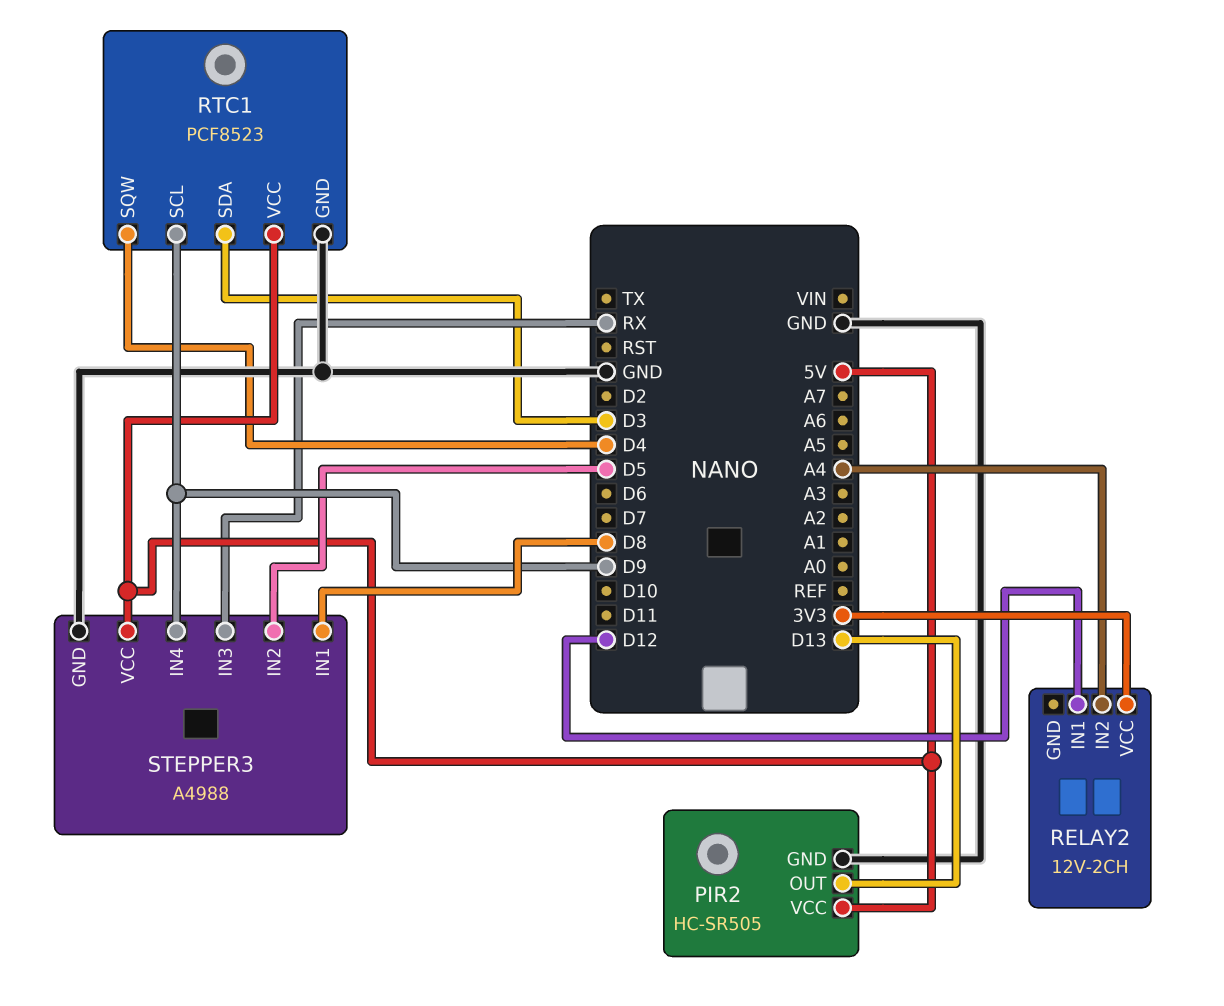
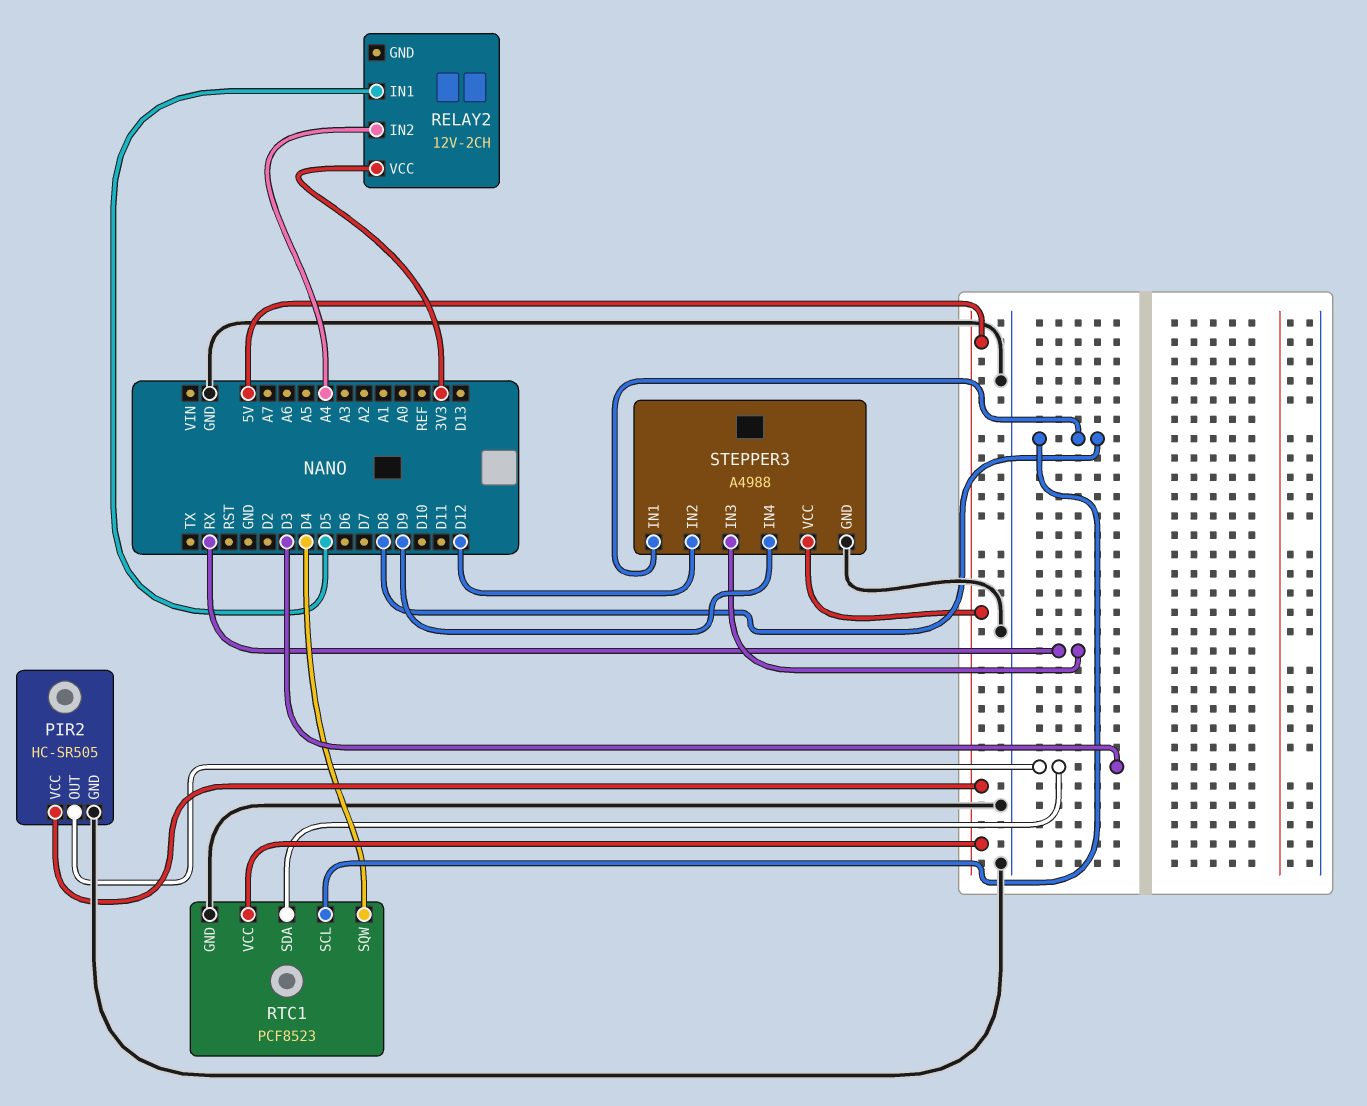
PIR2 pin OUT: D13 -> D3
RELAY2 pin IN1: D12 -> D5
RTC1 pin SCL: D9 -> D8
STEPPER3 pin IN2: D5 -> D12

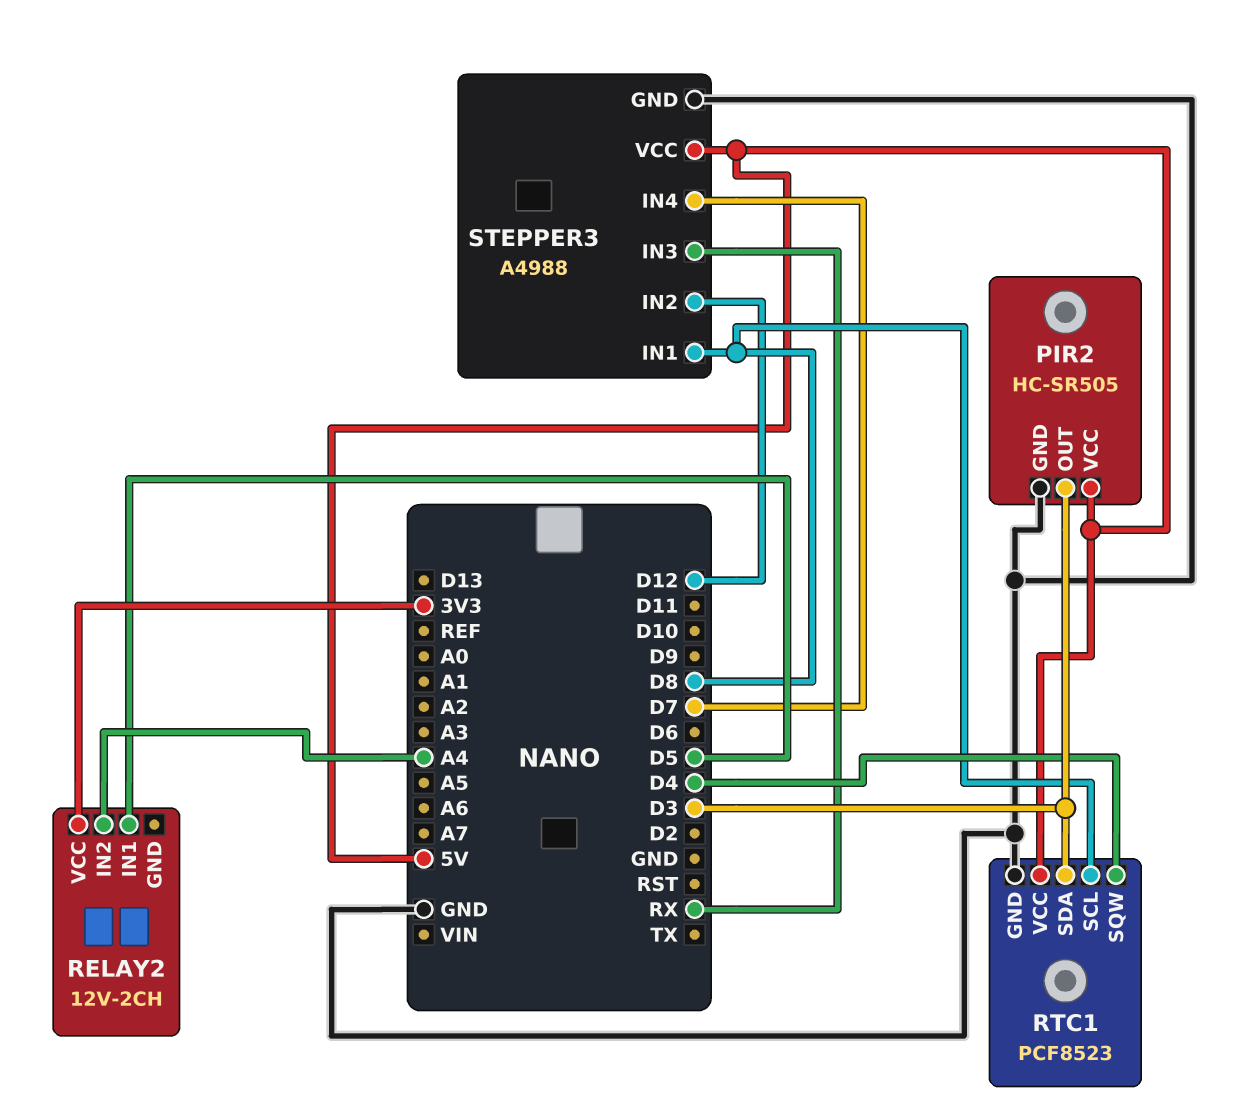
STEPPER3 pin IN4: D9 -> D7

